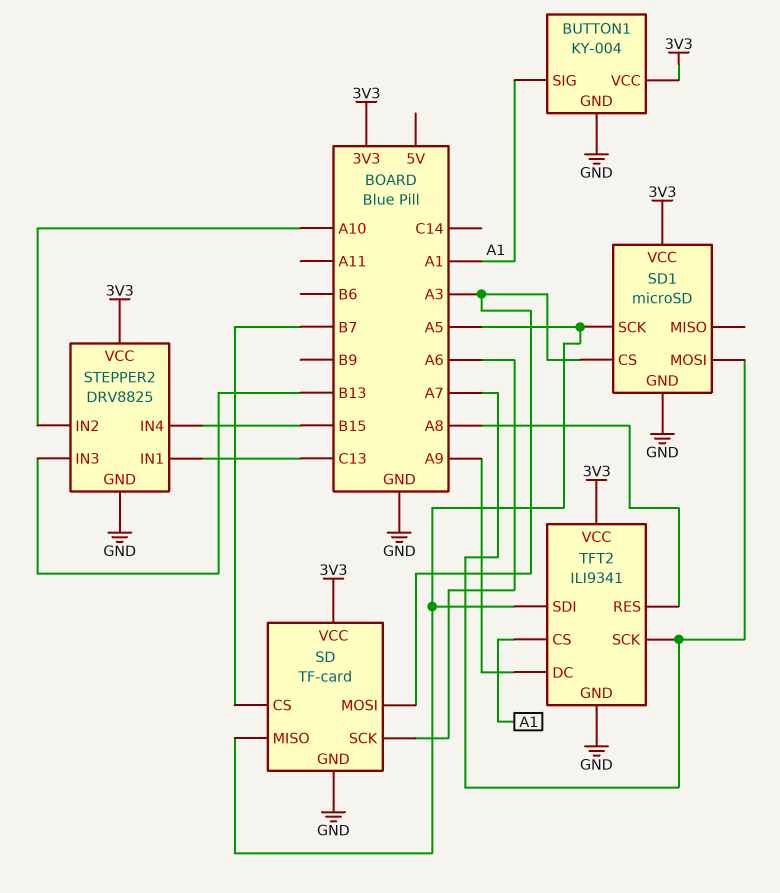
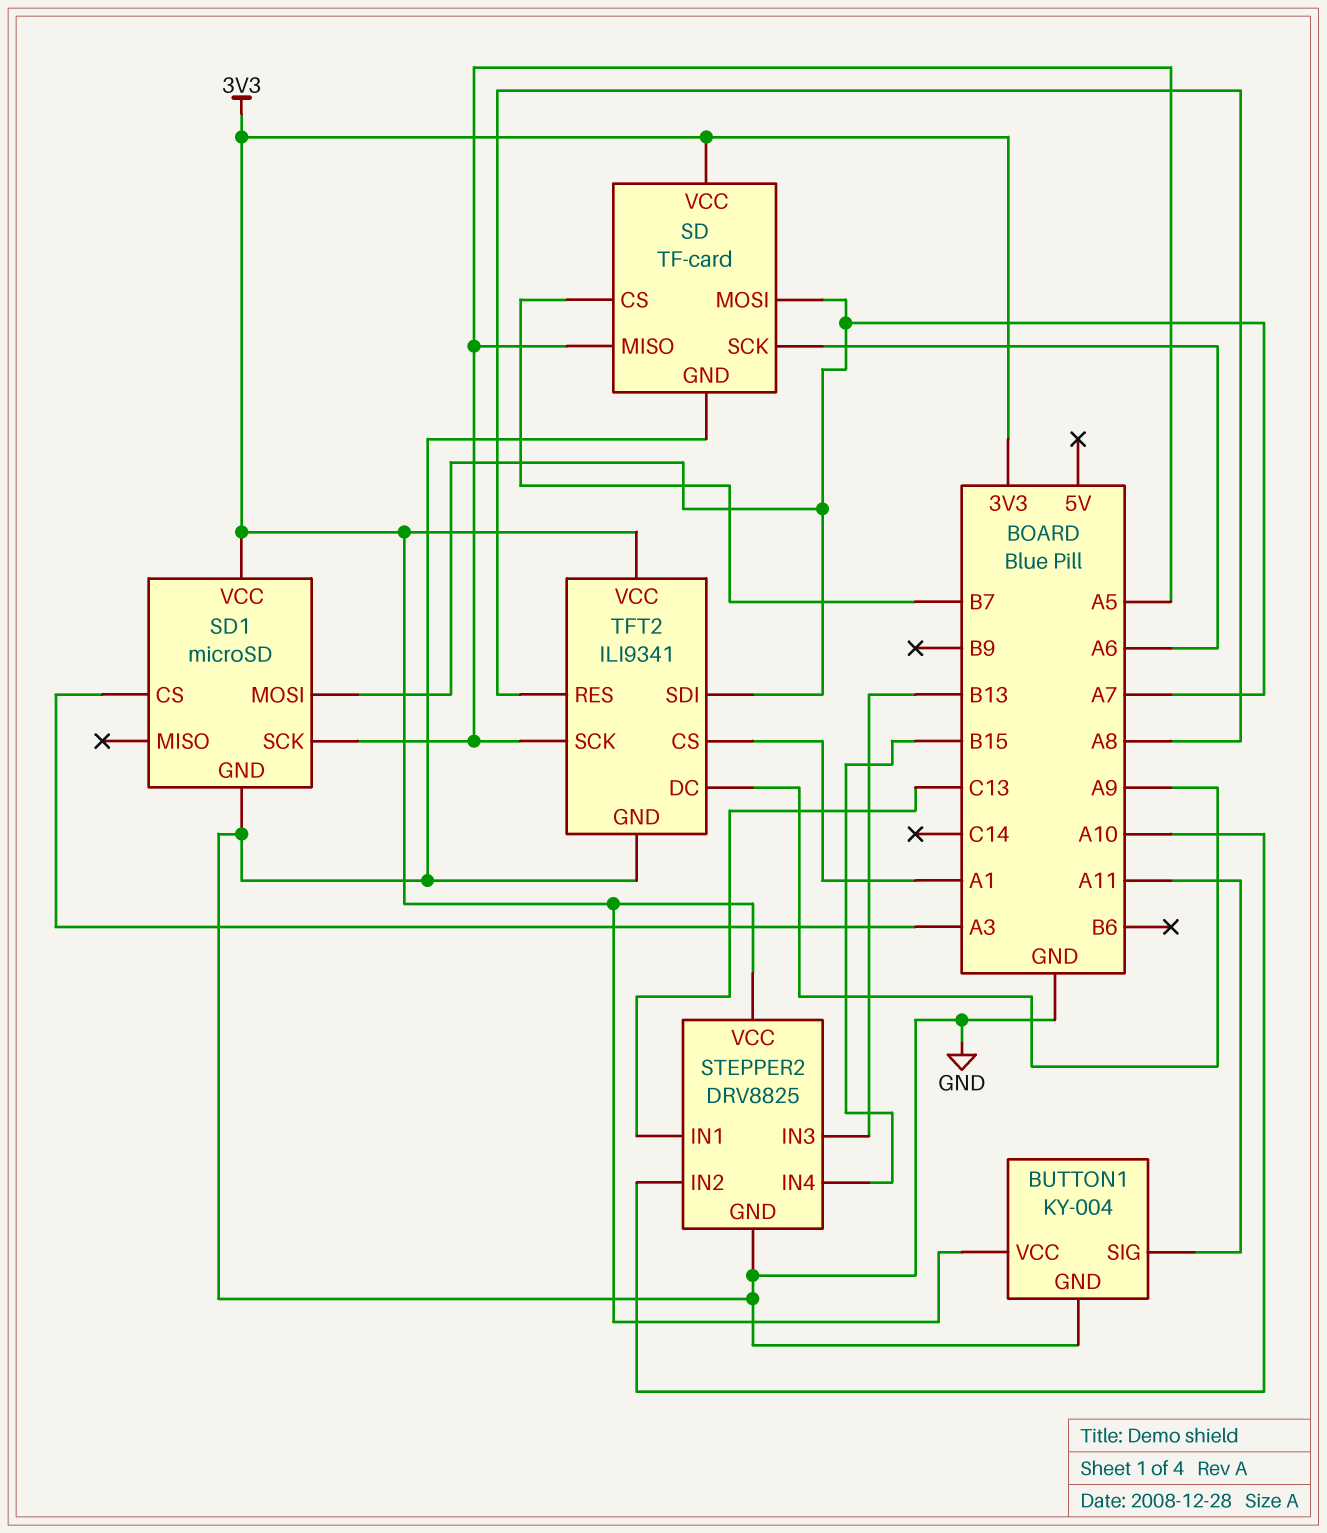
BUTTON1 pin SIG: A1 -> A11
SD pin MOSI: A3 -> A7
TFT2 pin SCK: A7 -> A5
TFT2 pin SDI: A5 -> A7

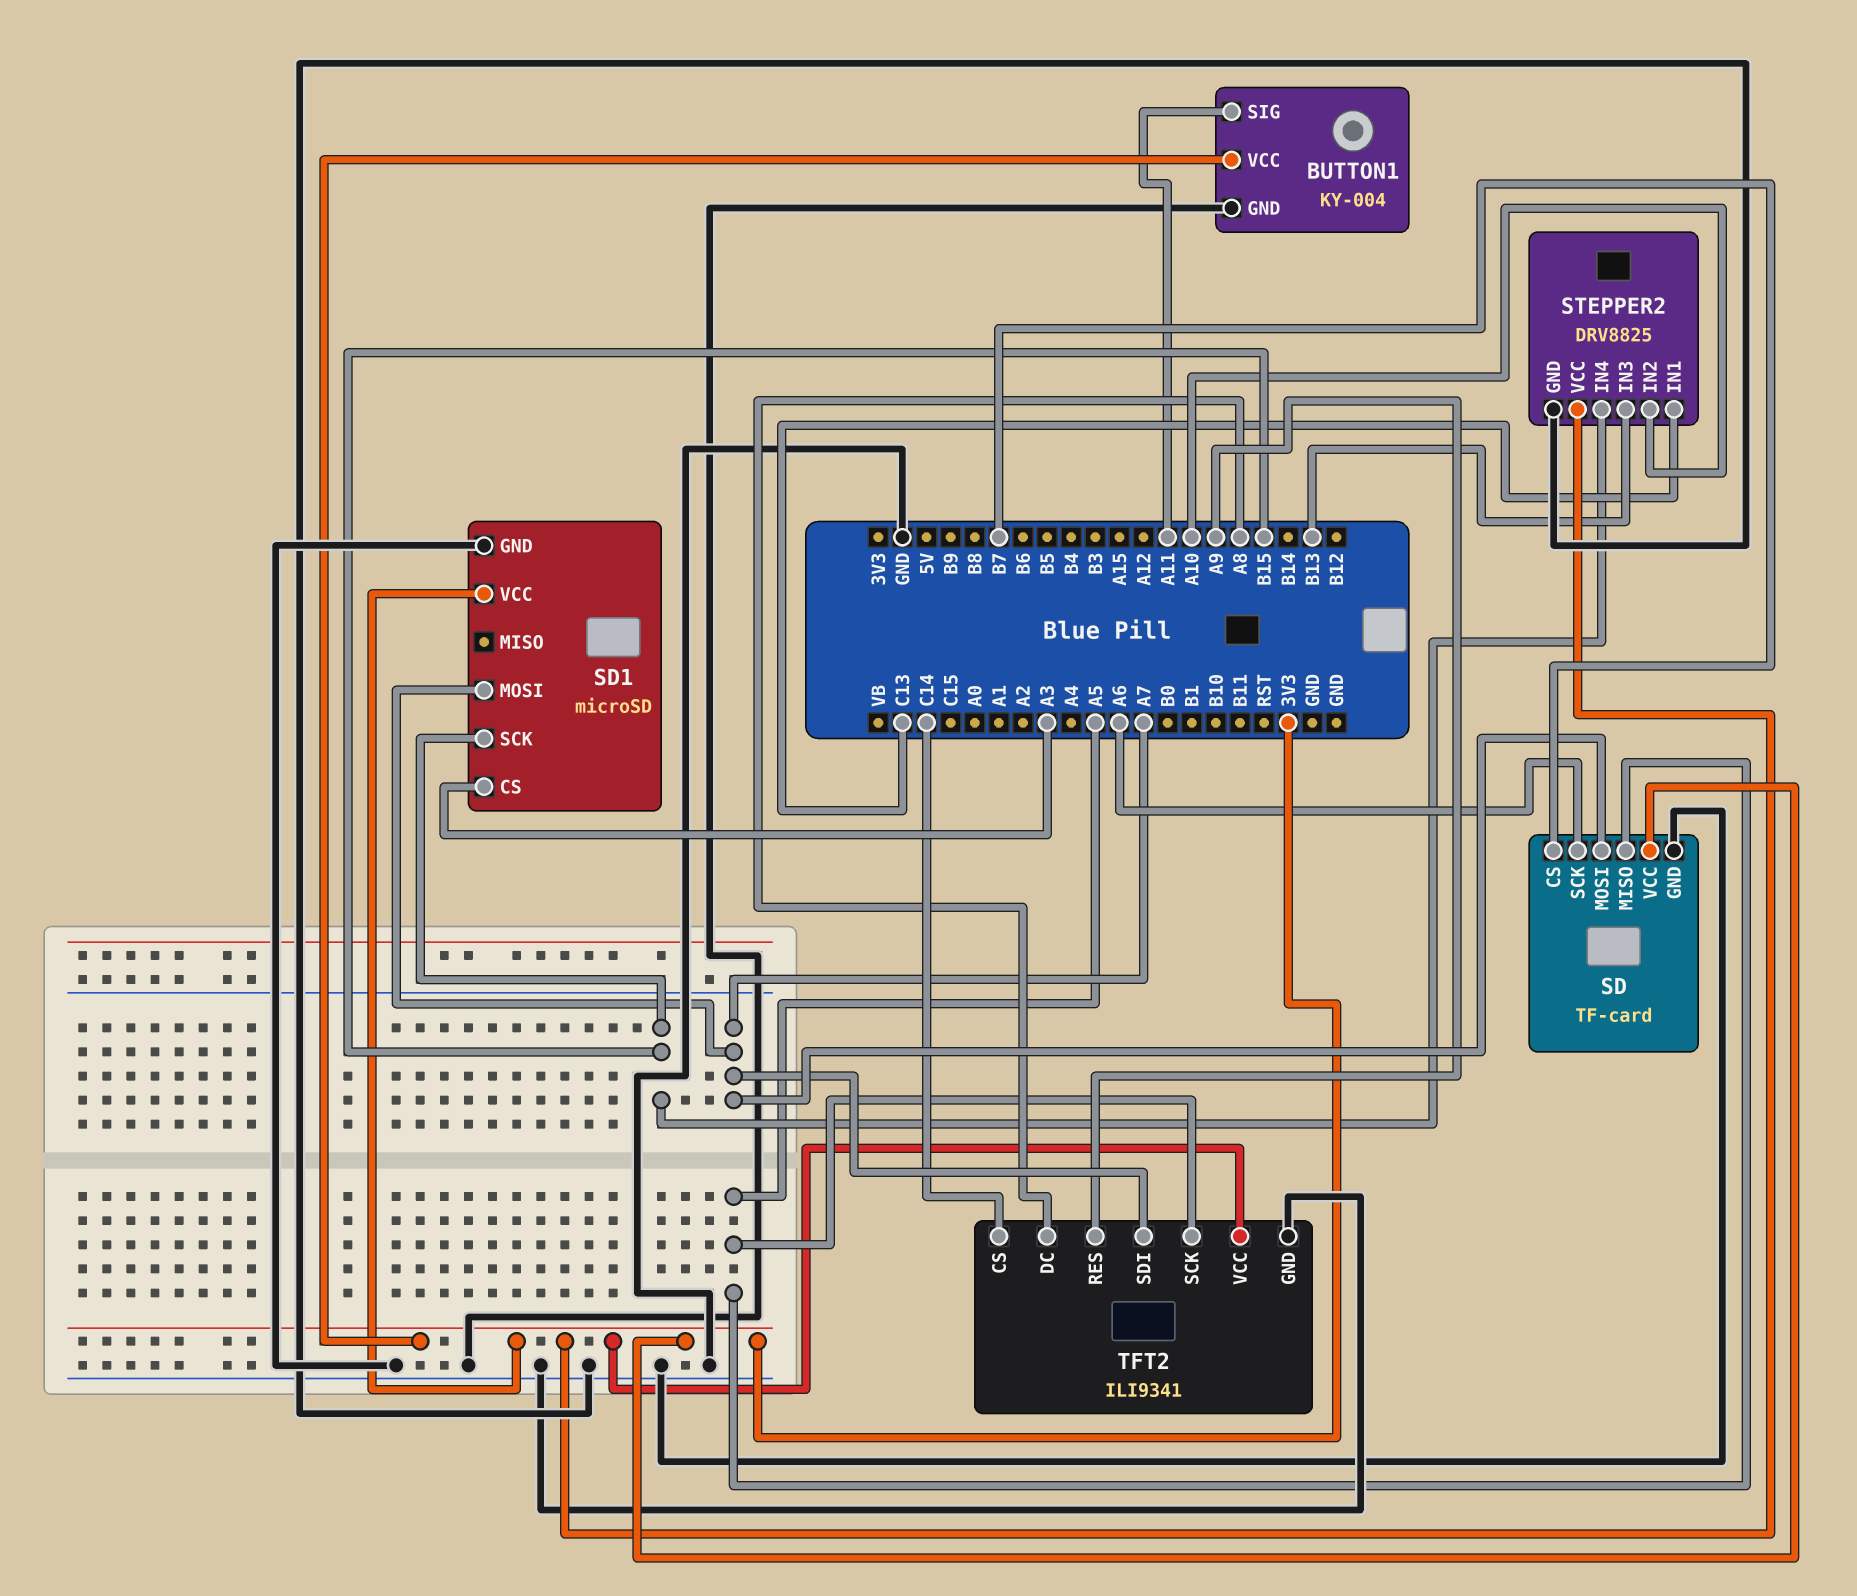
SD1 pin SCK: A5 -> B15
TFT2 pin CS: A1 -> C14
TFT2 pin DC: A9 -> A8
TFT2 pin RES: A8 -> A9

